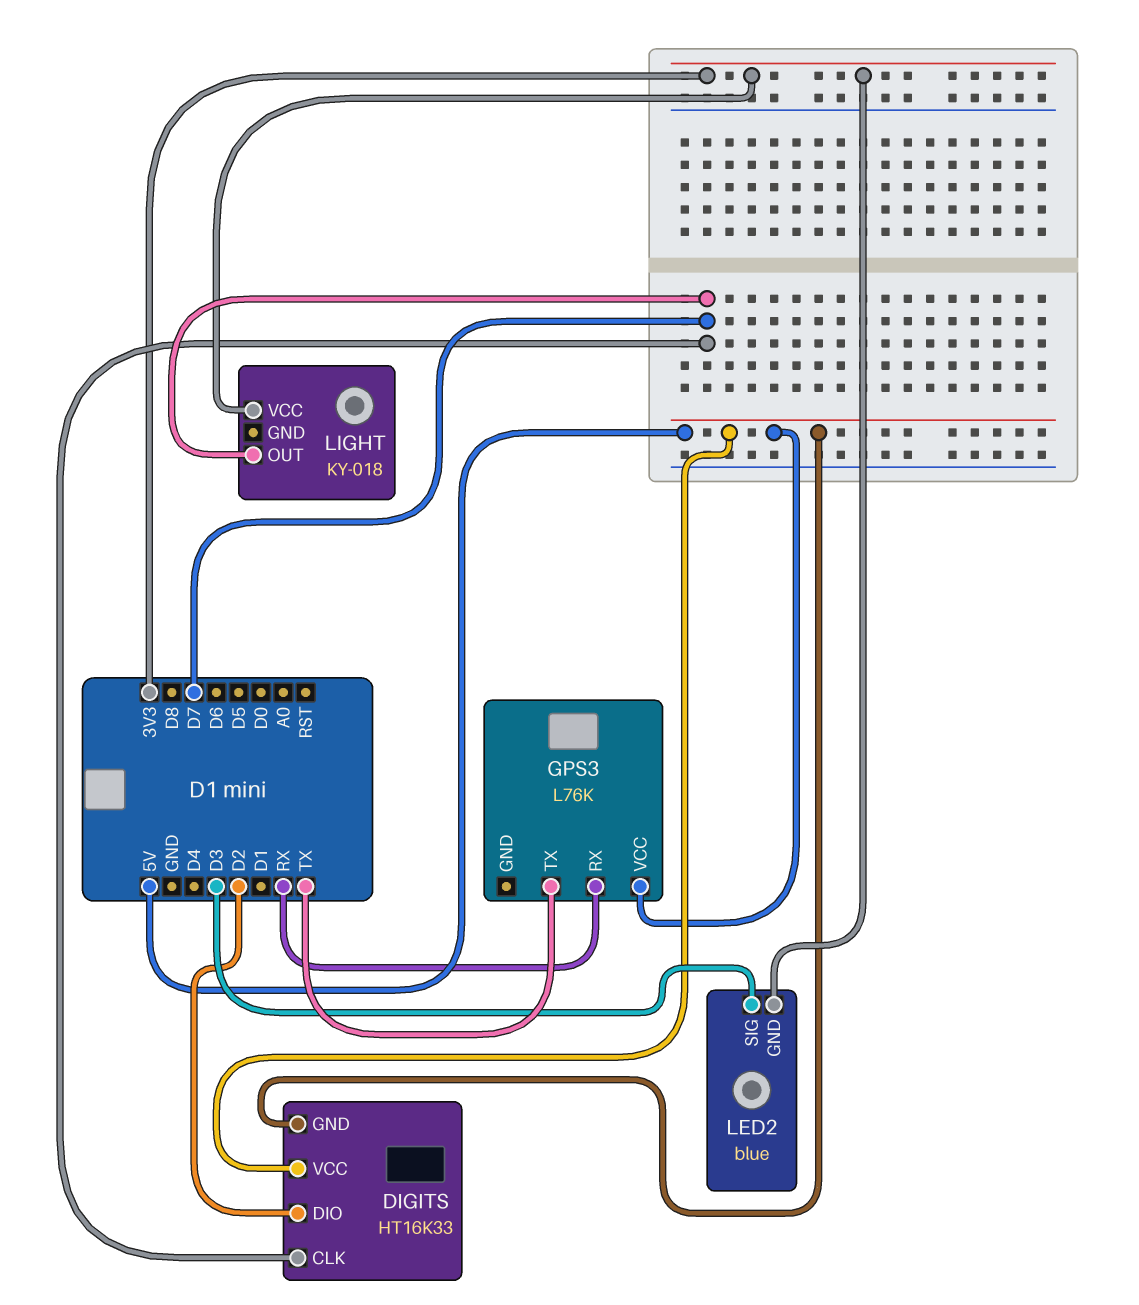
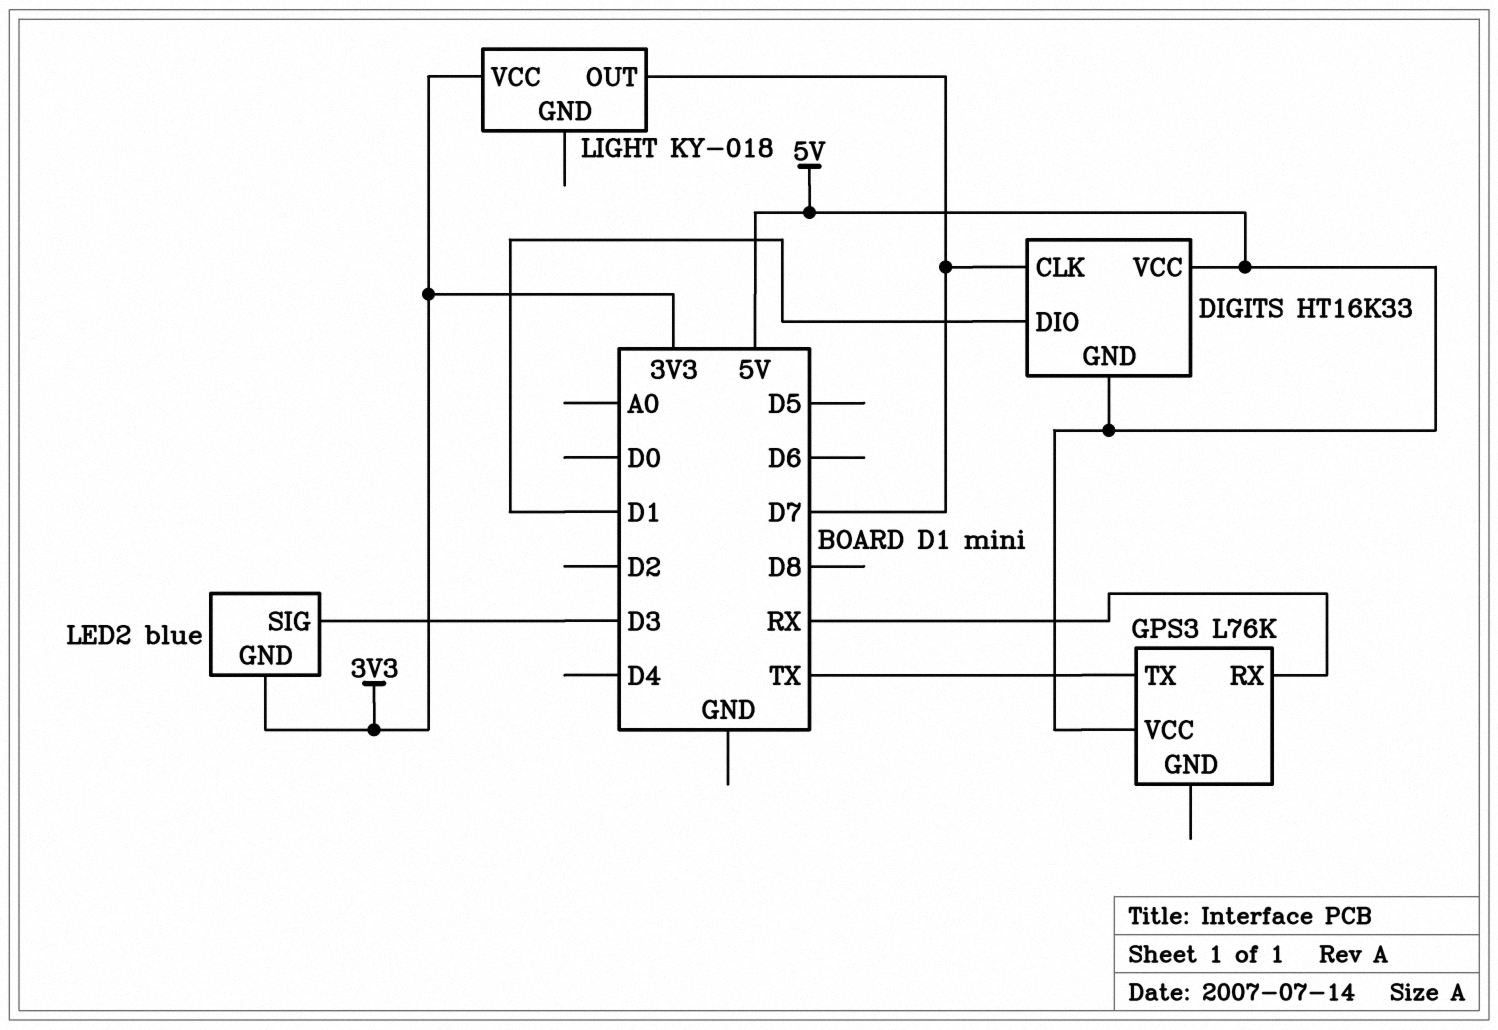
DIGITS pin DIO: D2 -> D1

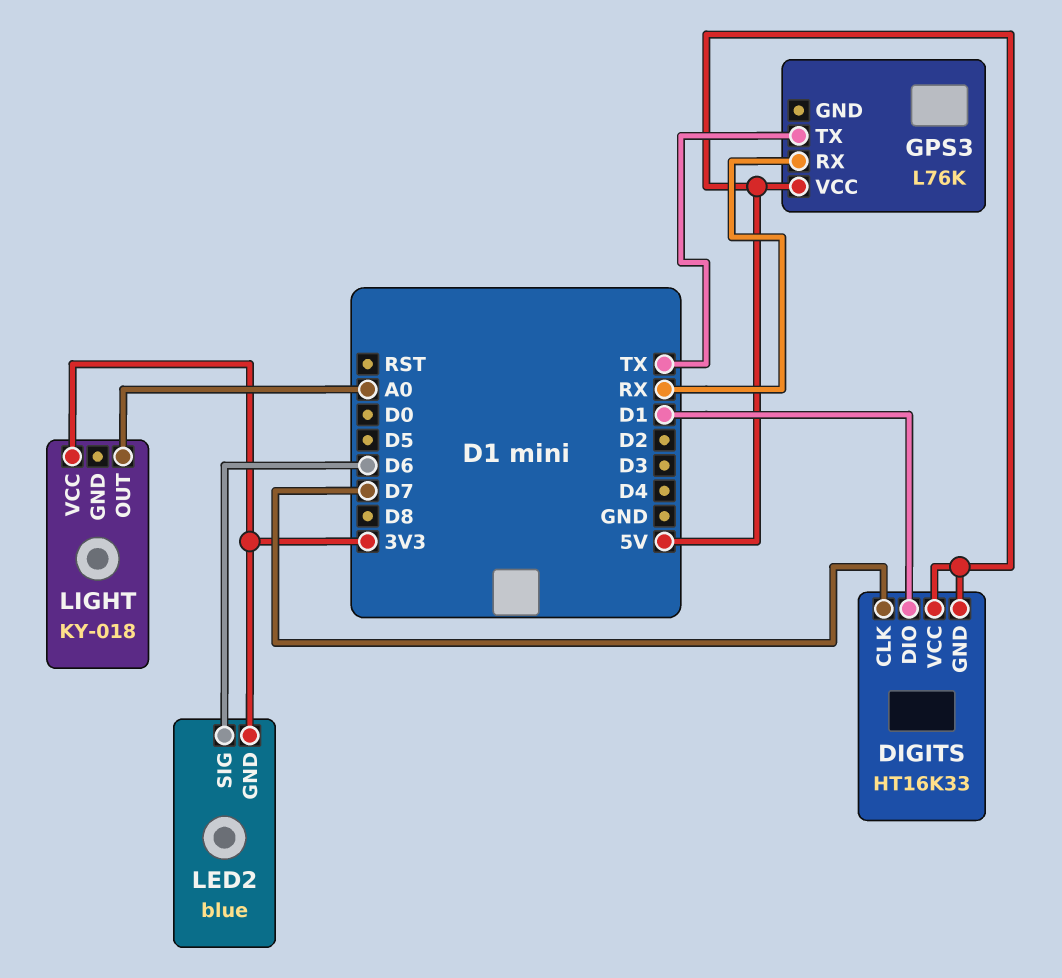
LED2 pin SIG: D3 -> D6
LIGHT pin OUT: D7 -> A0

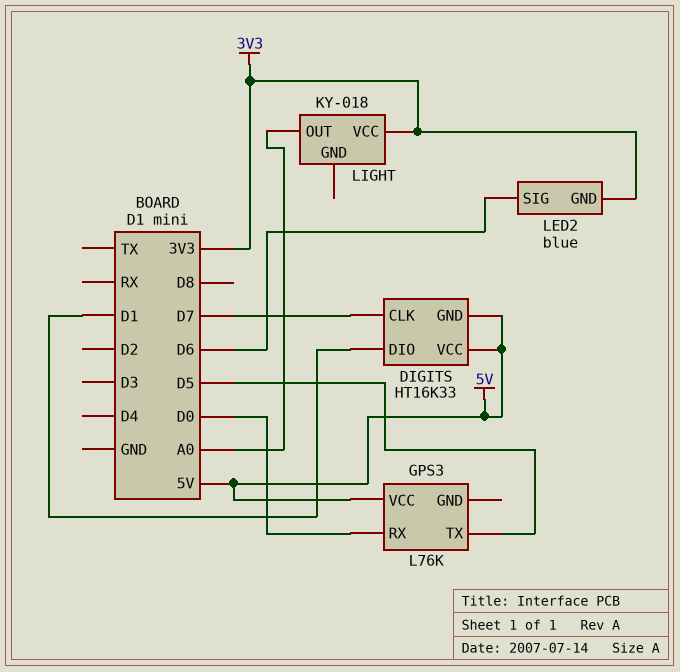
GPS3 pin RX: RX -> D0
GPS3 pin TX: TX -> D5

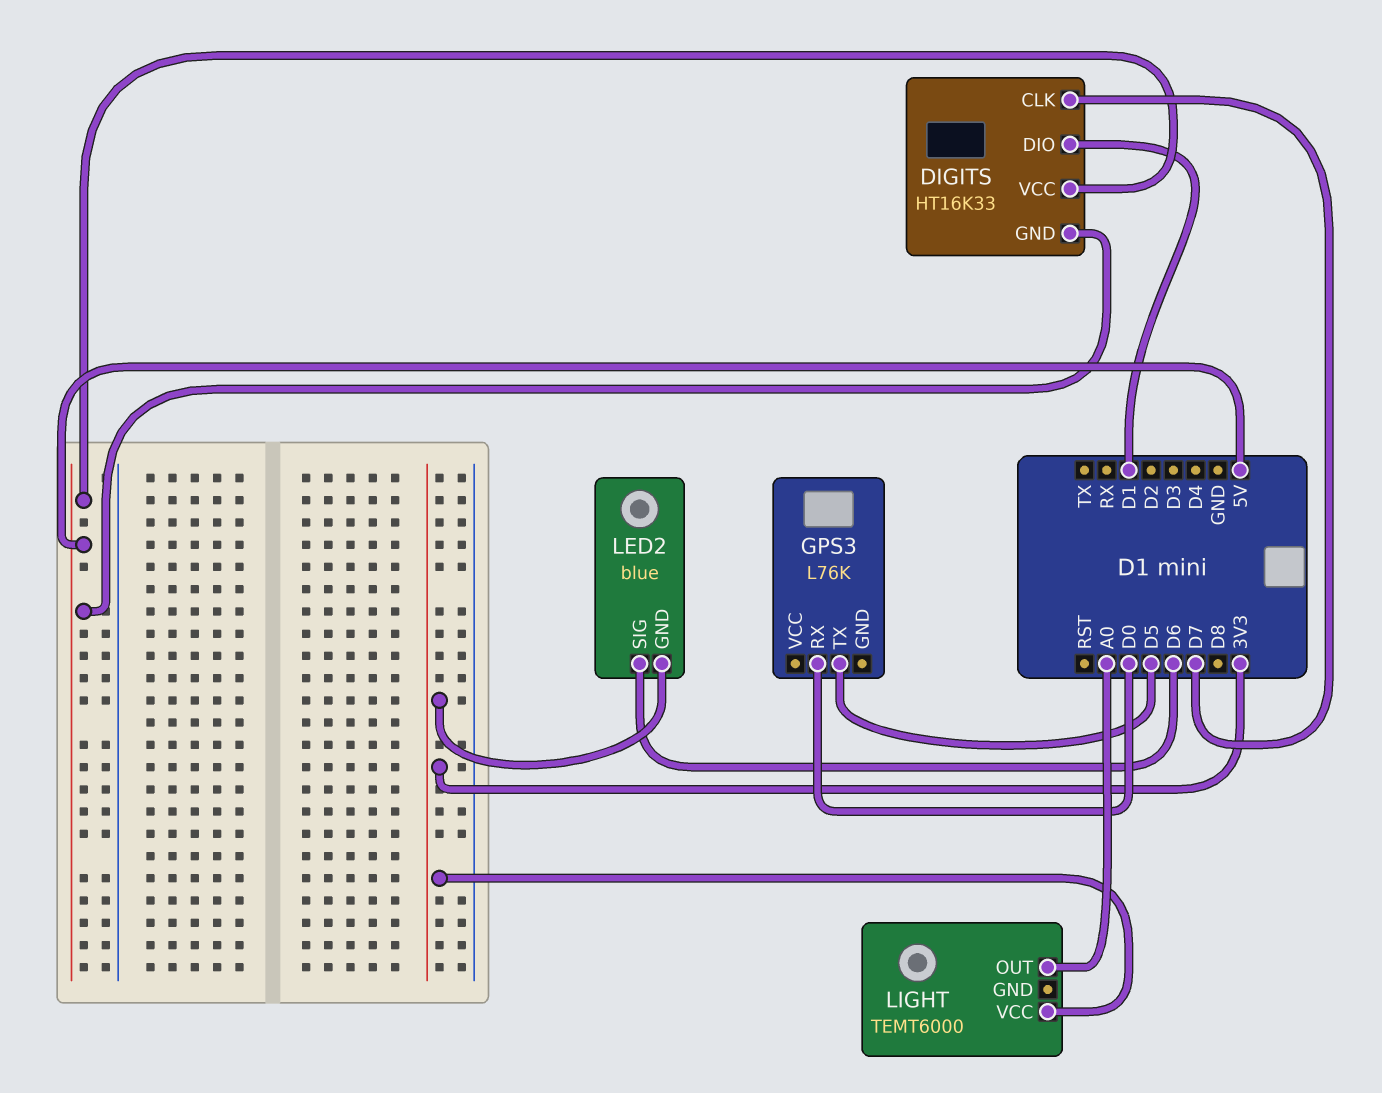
GPS3 pin VCC: 5V -> none
LIGHT: KY-018 -> TEMT6000

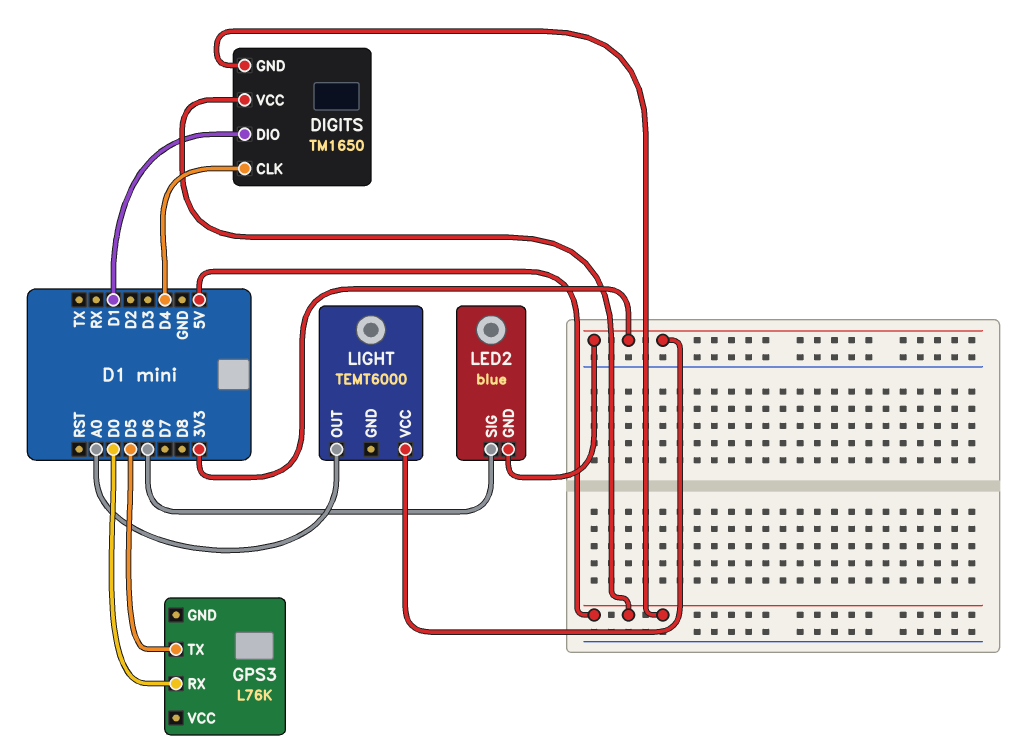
DIGITS: HT16K33 -> TM1650
DIGITS pin CLK: D7 -> D4

